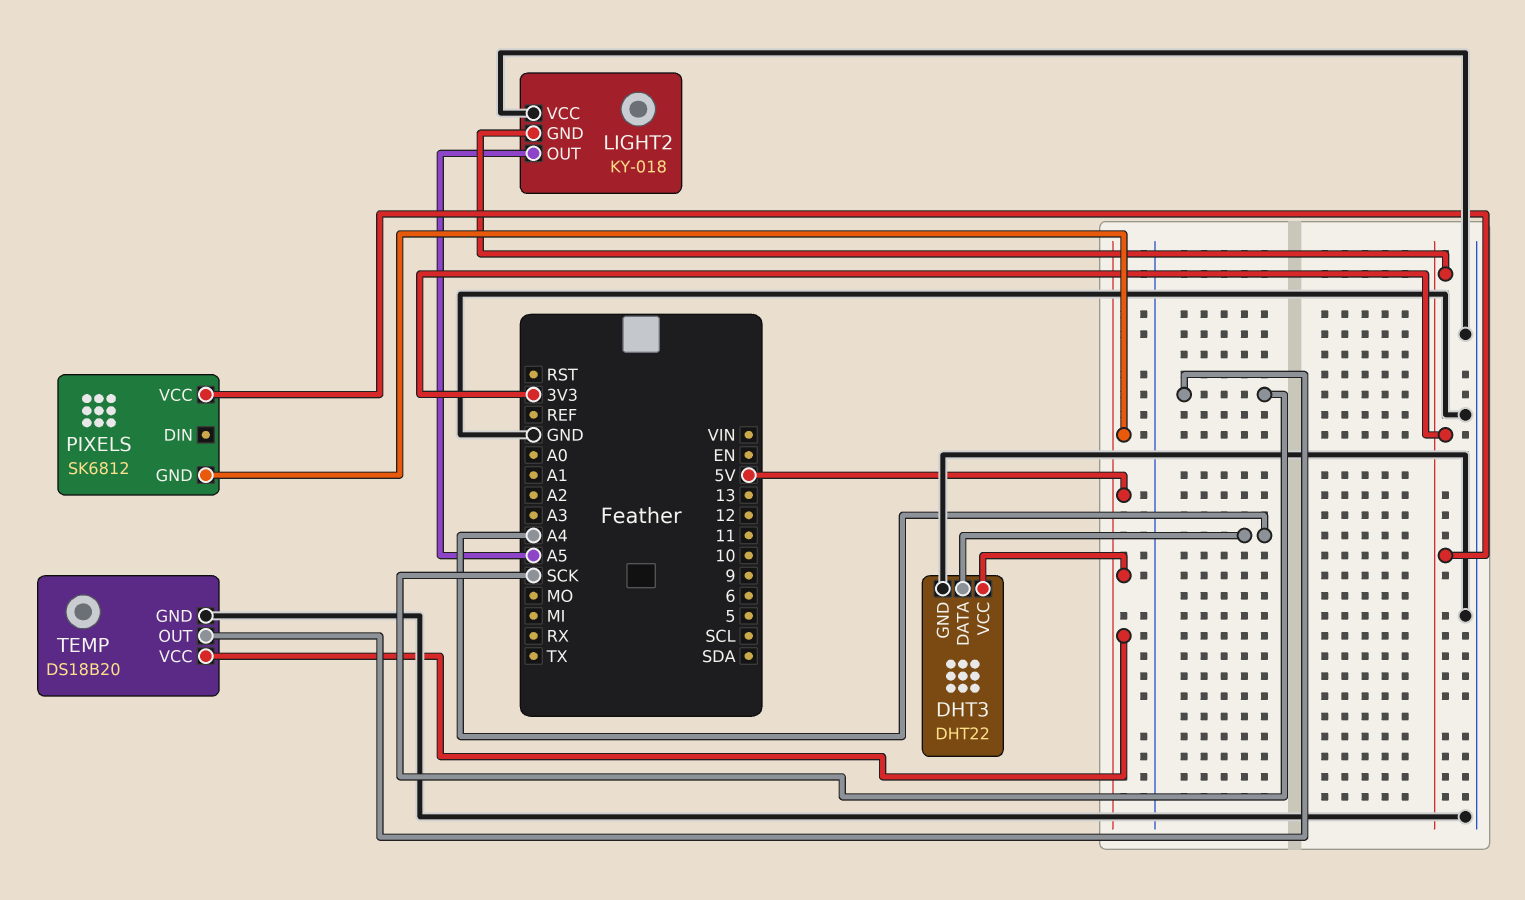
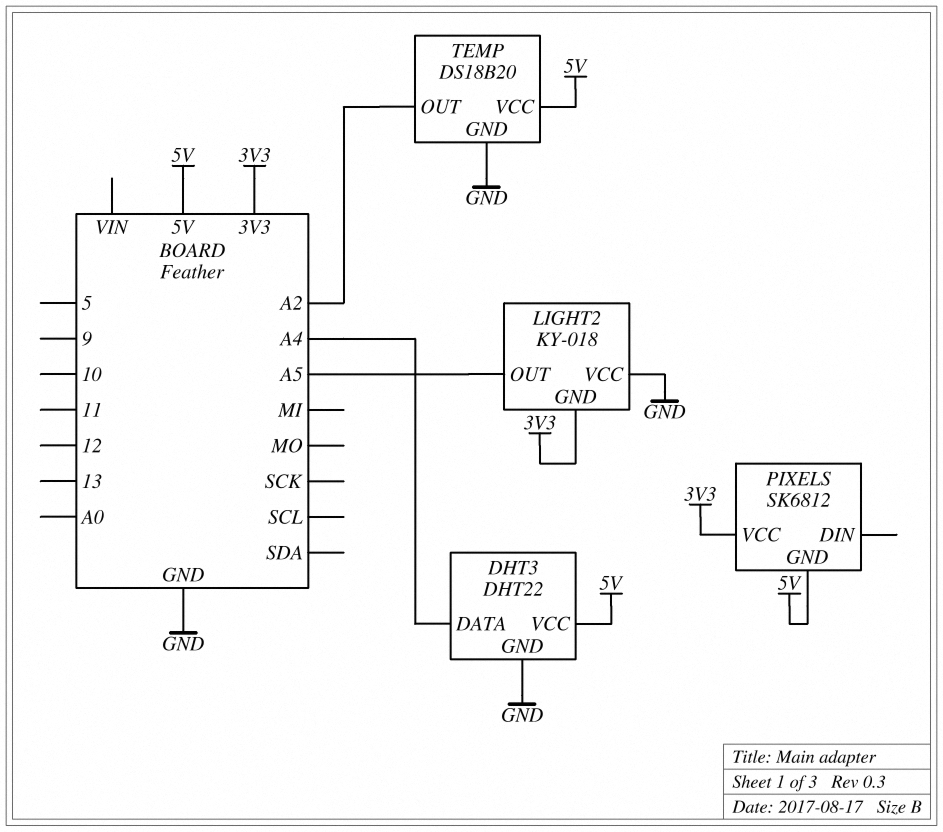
TEMP pin OUT: SCK -> A2

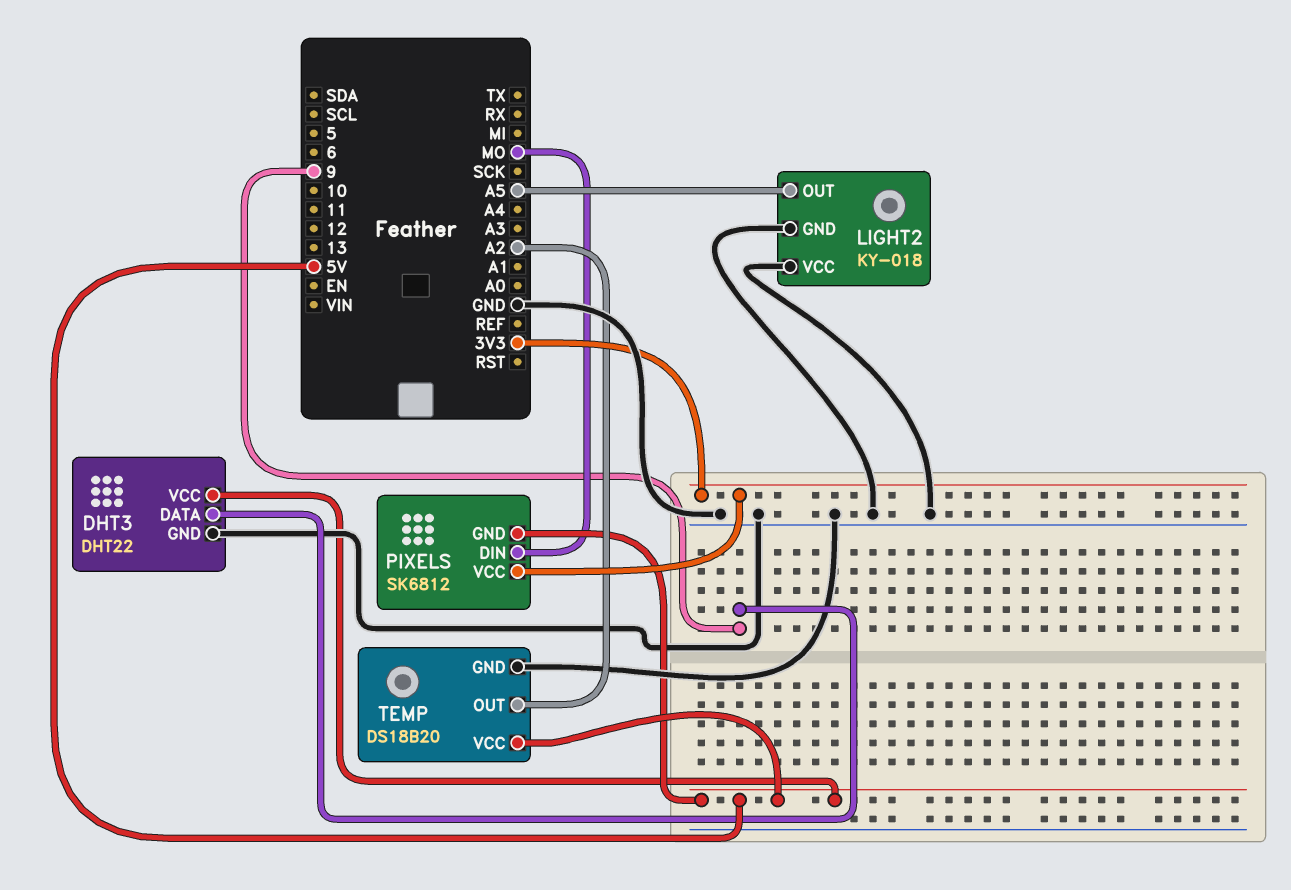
DHT3 pin DATA: A4 -> 9
LIGHT2 pin GND: 3V3 -> GND
PIXELS pin DIN: none -> MO

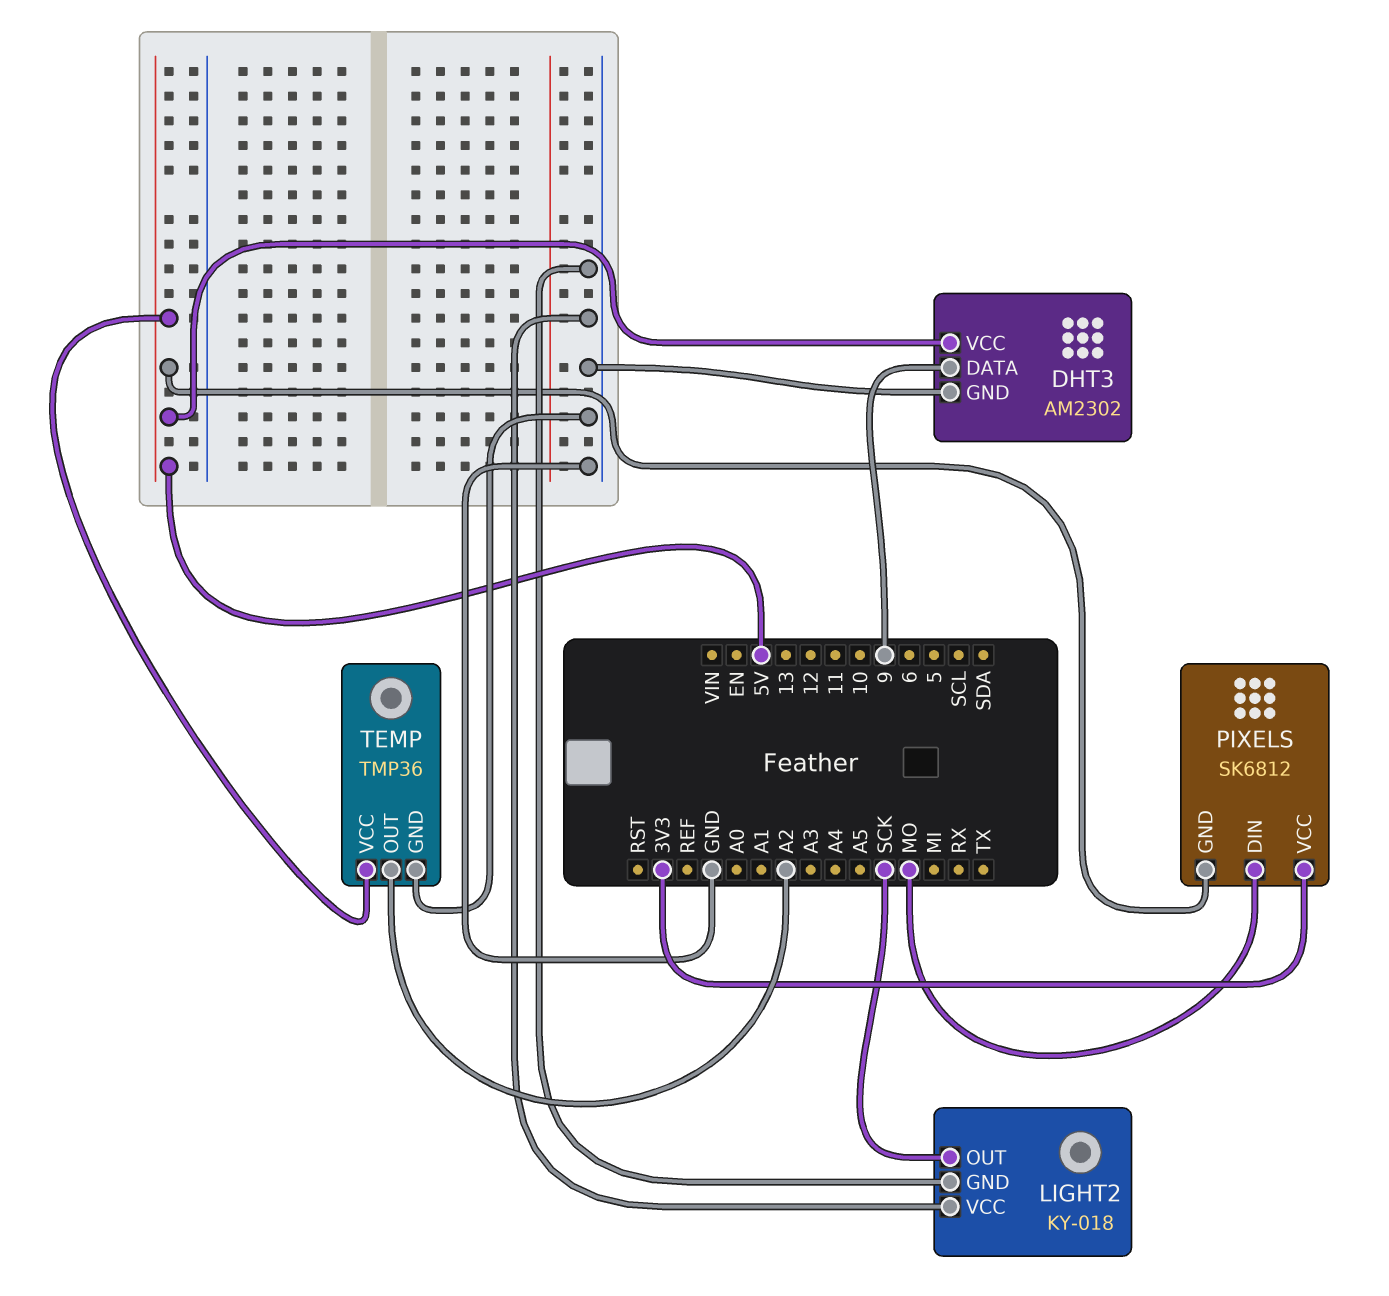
DHT3: DHT22 -> AM2302
LIGHT2 pin OUT: A5 -> SCK
TEMP: DS18B20 -> TMP36

